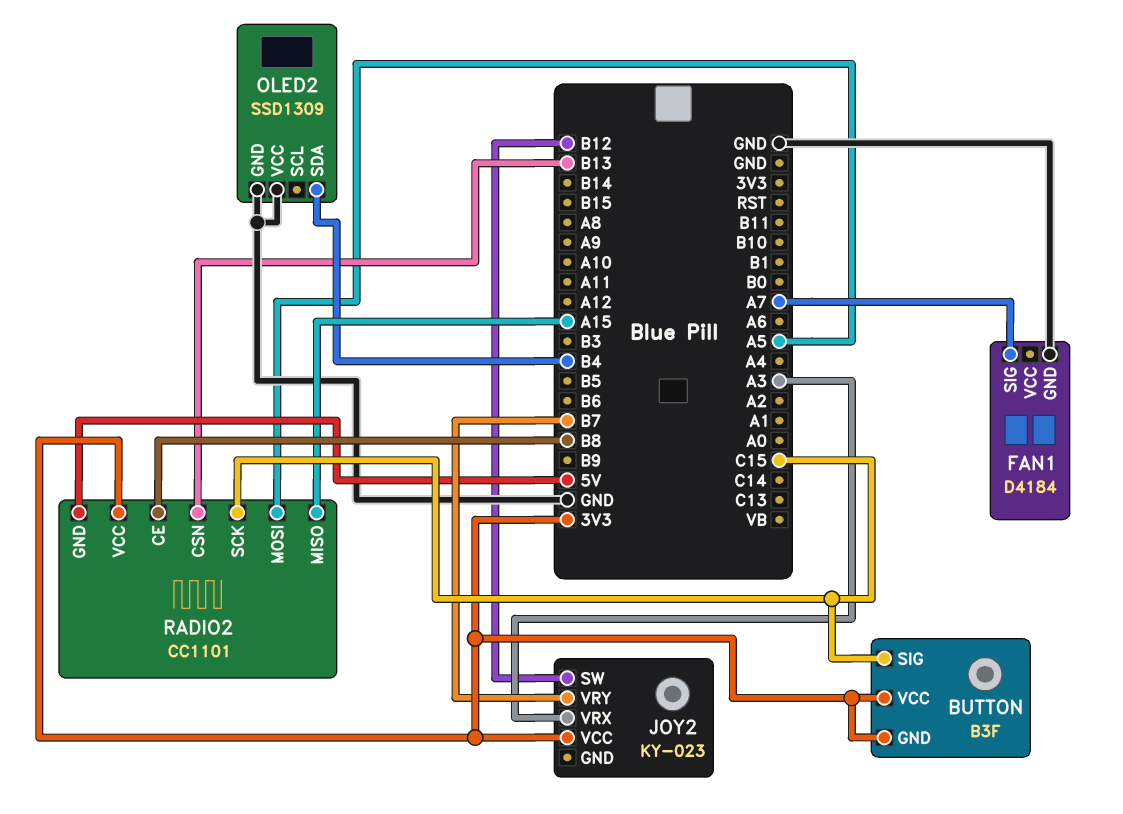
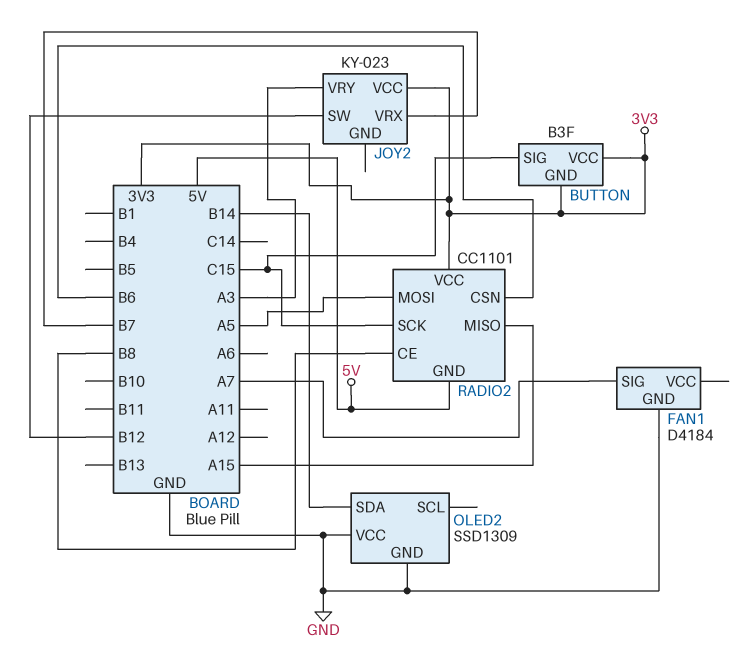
JOY2 pin VRX: A3 -> B7
JOY2 pin VRY: B7 -> A3
OLED2 pin SDA: B4 -> B14
RADIO2 pin CSN: B13 -> B6

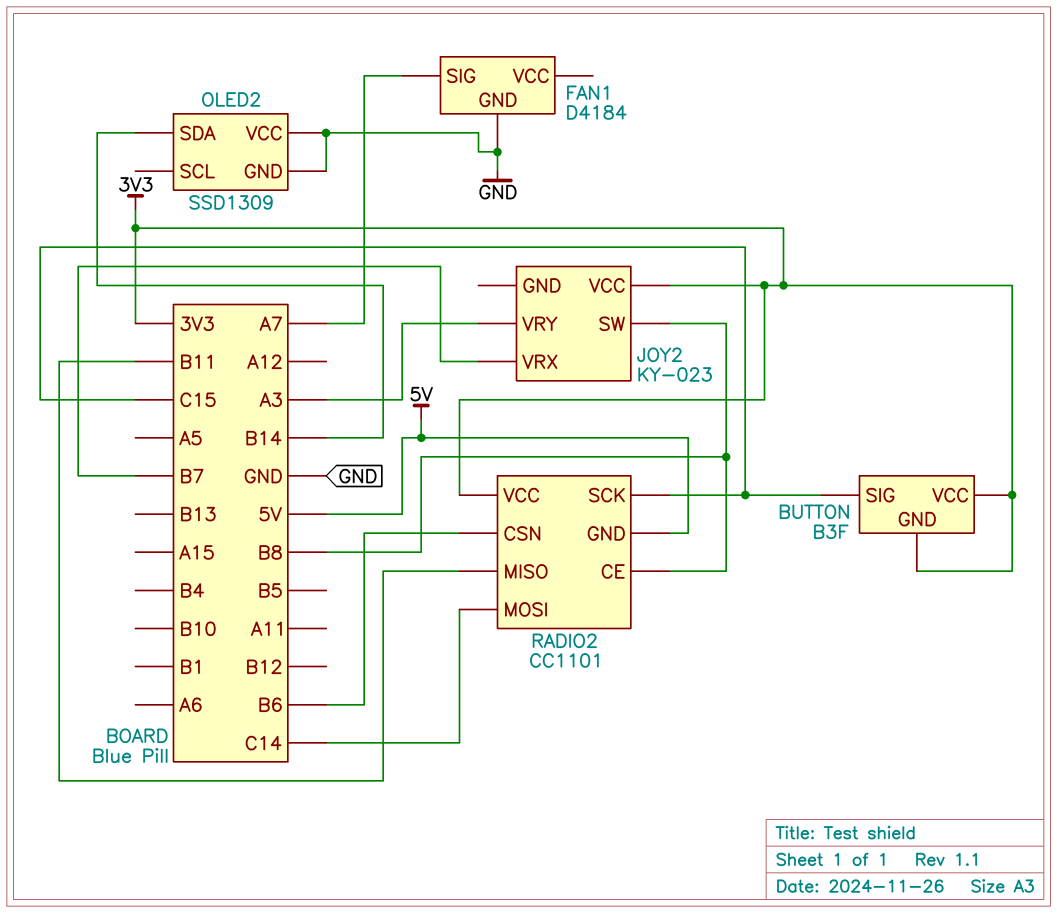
JOY2 pin SW: B12 -> B8
RADIO2 pin MISO: A15 -> B11
RADIO2 pin MOSI: A5 -> C14

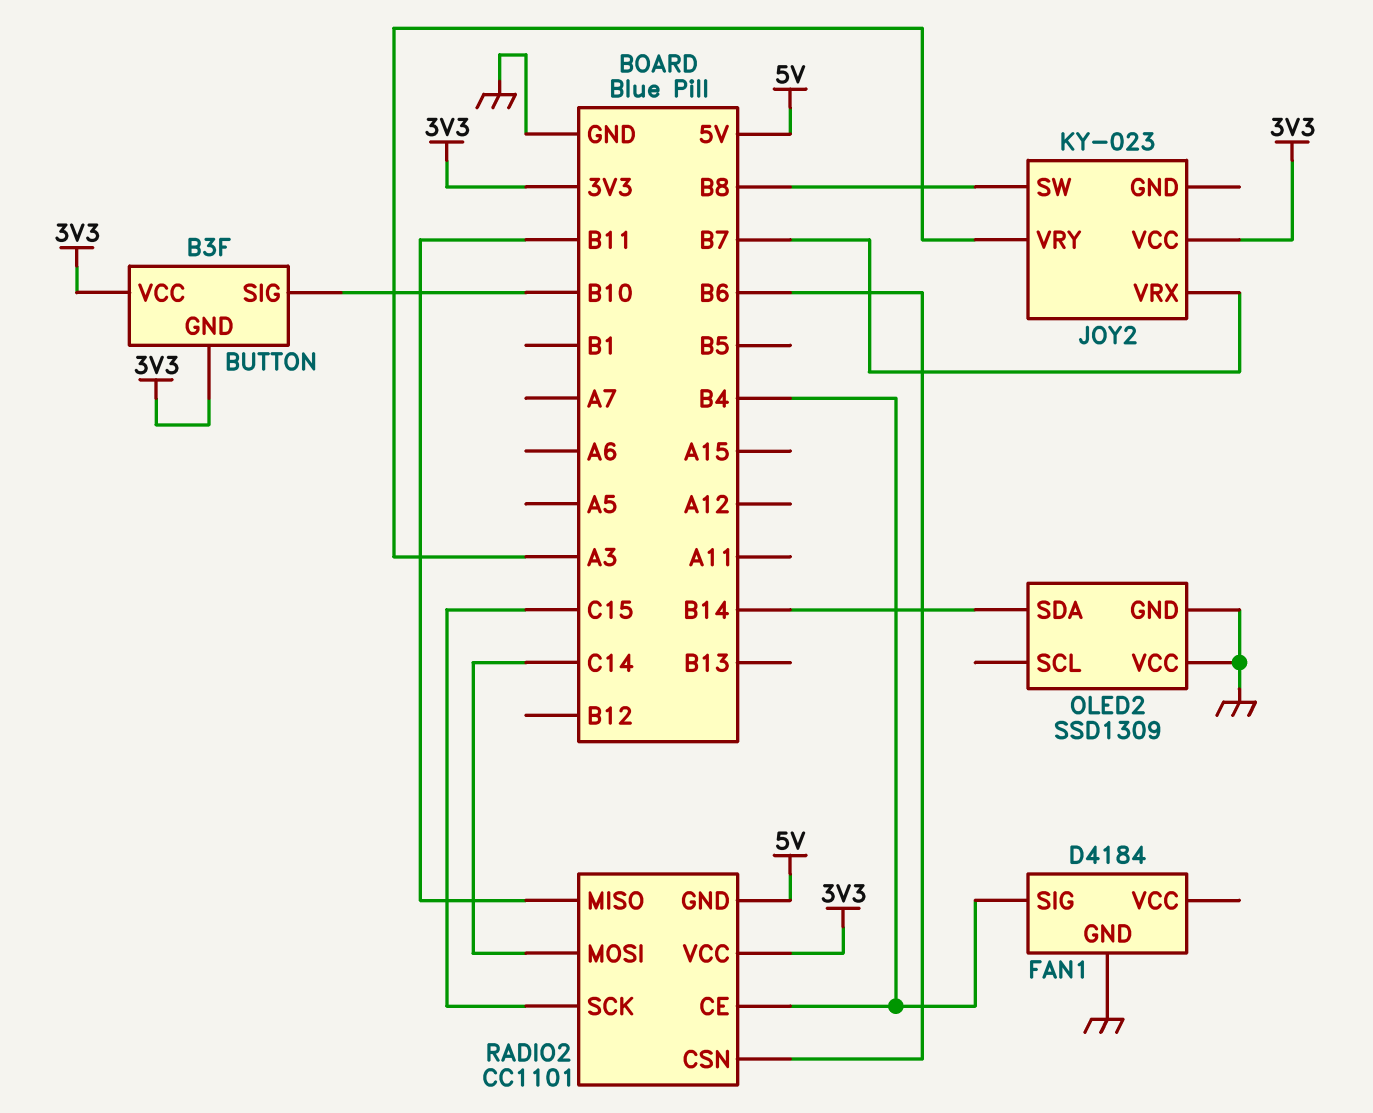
BUTTON pin SIG: C15 -> B10
FAN1 pin SIG: A7 -> B4
RADIO2 pin CE: B8 -> B4

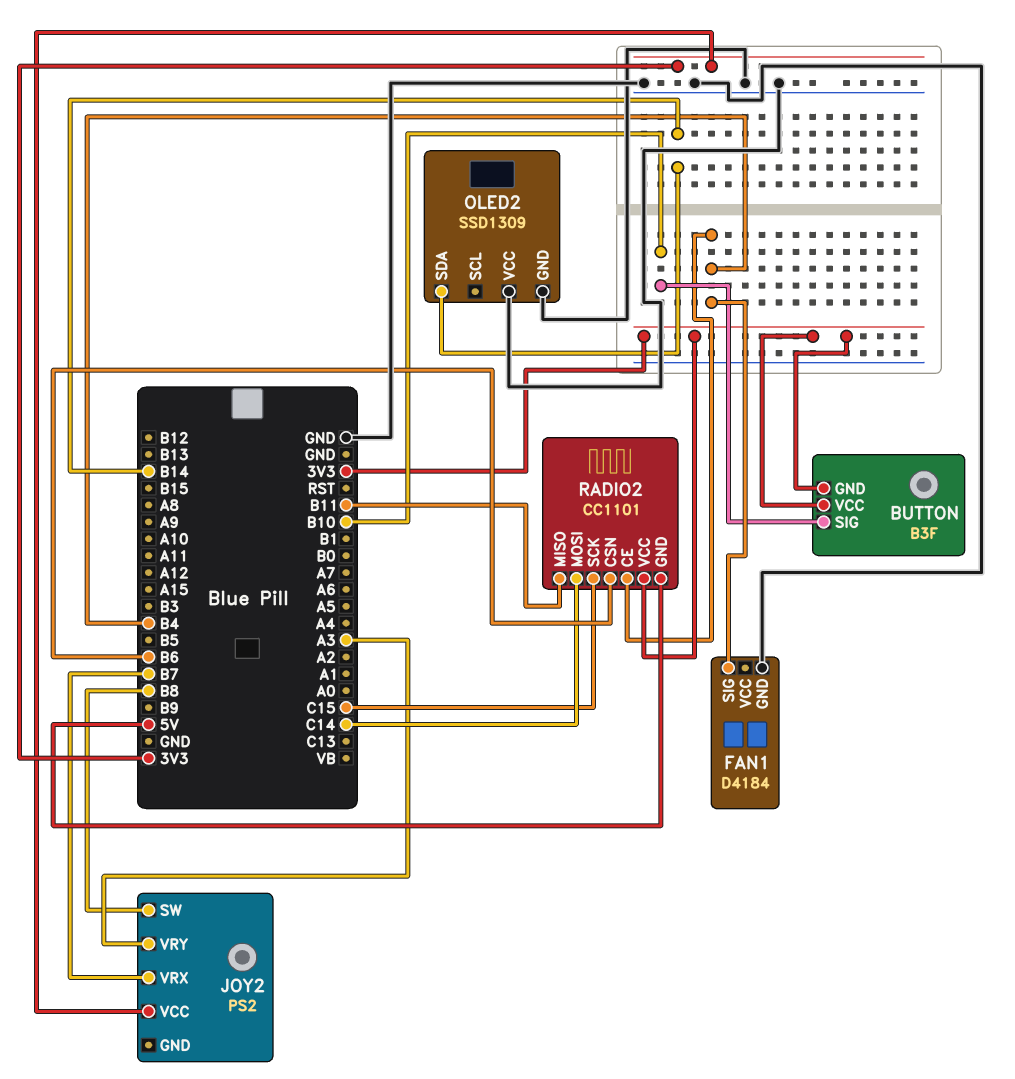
JOY2: KY-023 -> PS2

